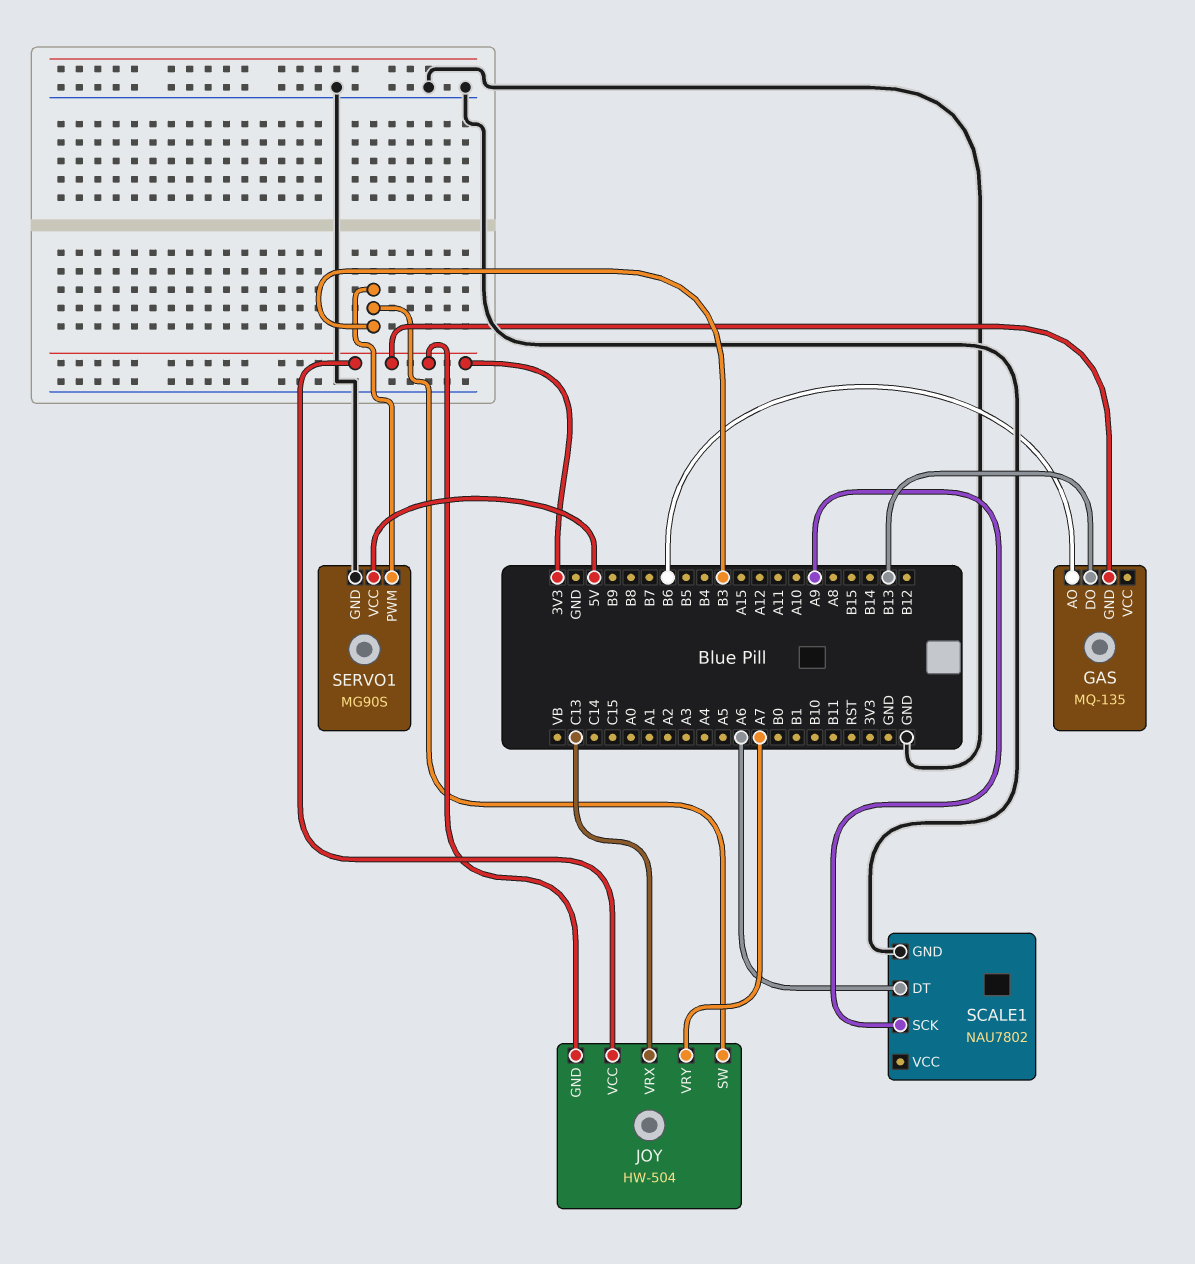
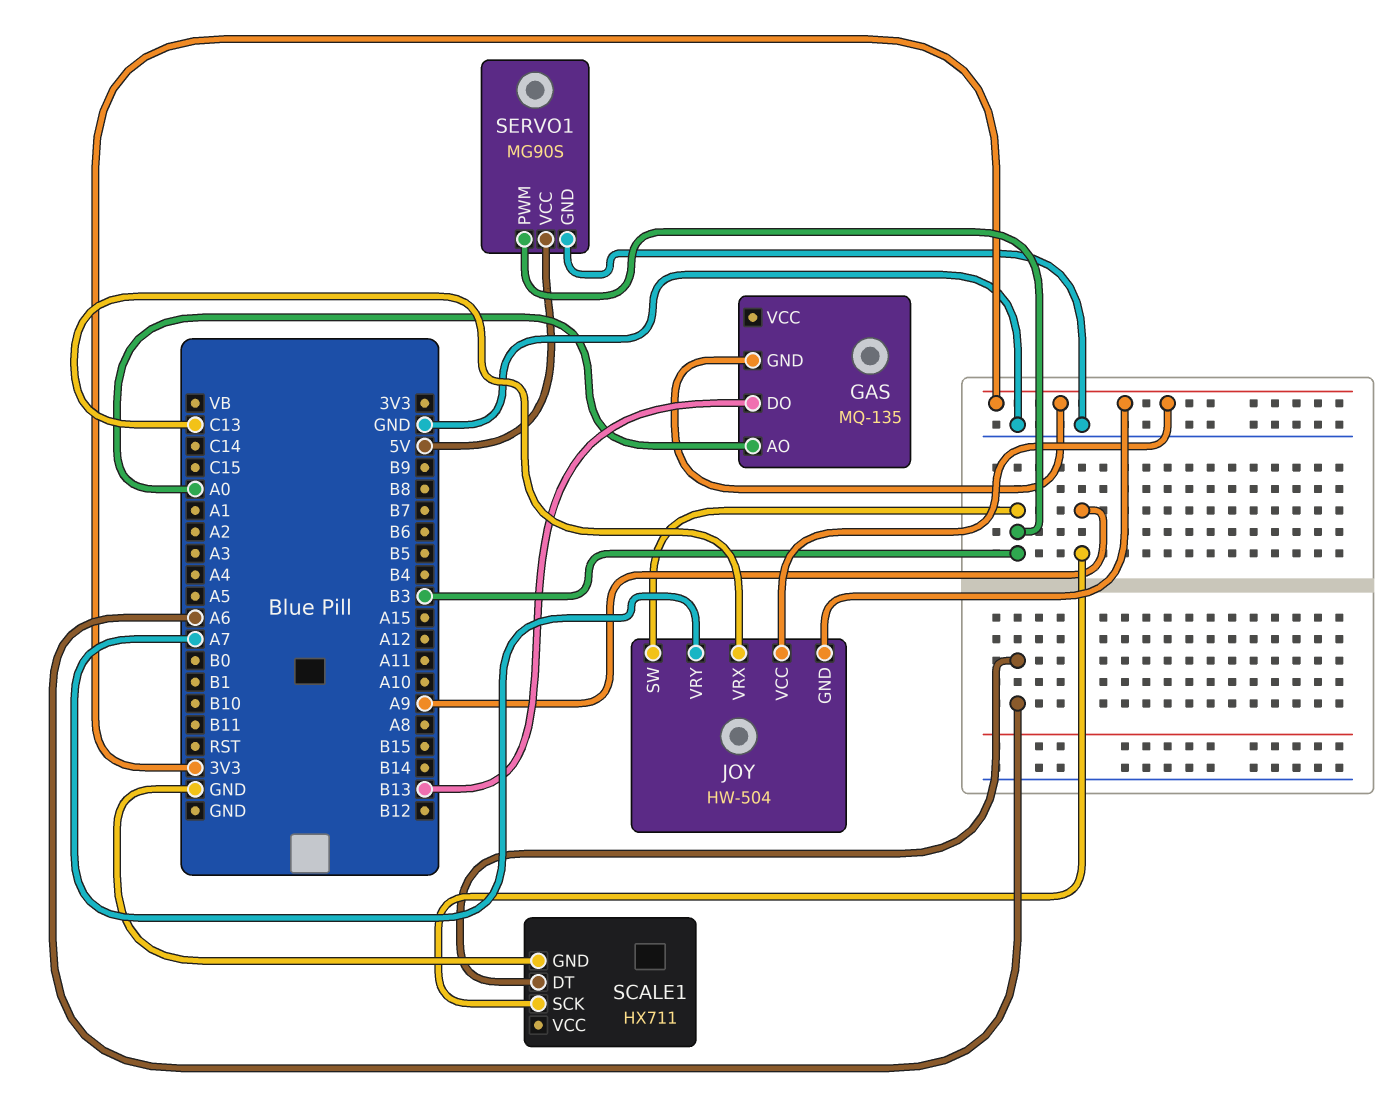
GAS pin AO: B6 -> A0
SCALE1: NAU7802 -> HX711

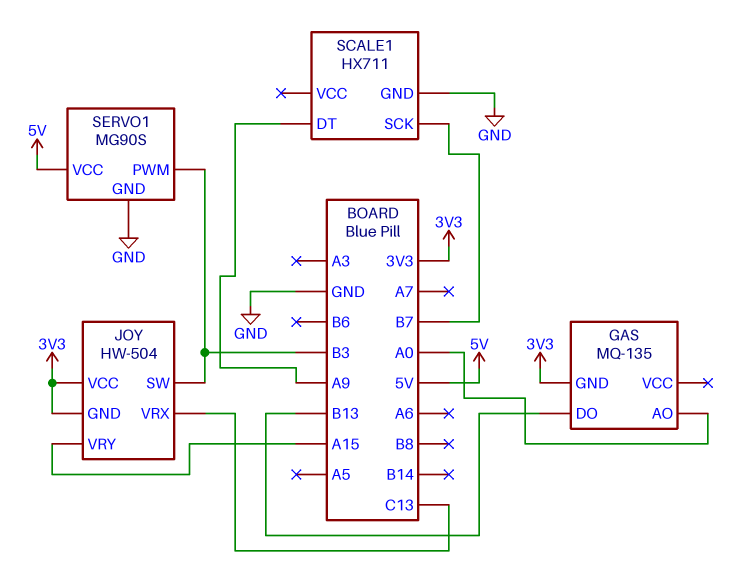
JOY pin VRY: A7 -> A15
SCALE1 pin DT: A6 -> A9
SCALE1 pin SCK: A9 -> B7

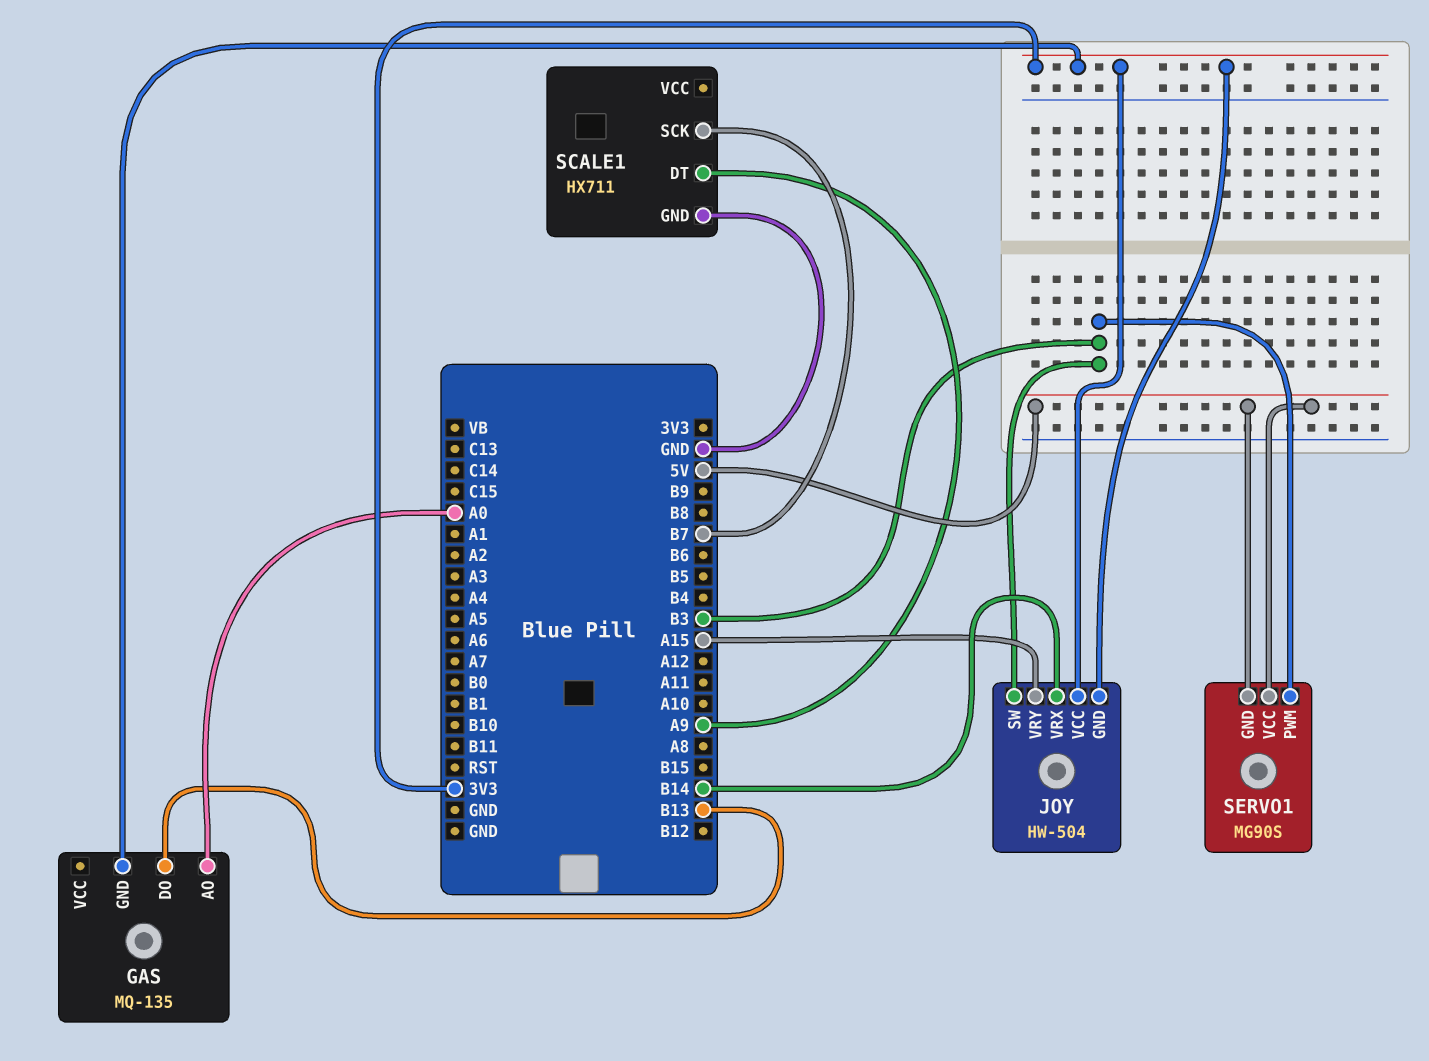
JOY pin VRX: C13 -> B14
SERVO1 pin GND: GND -> 5V

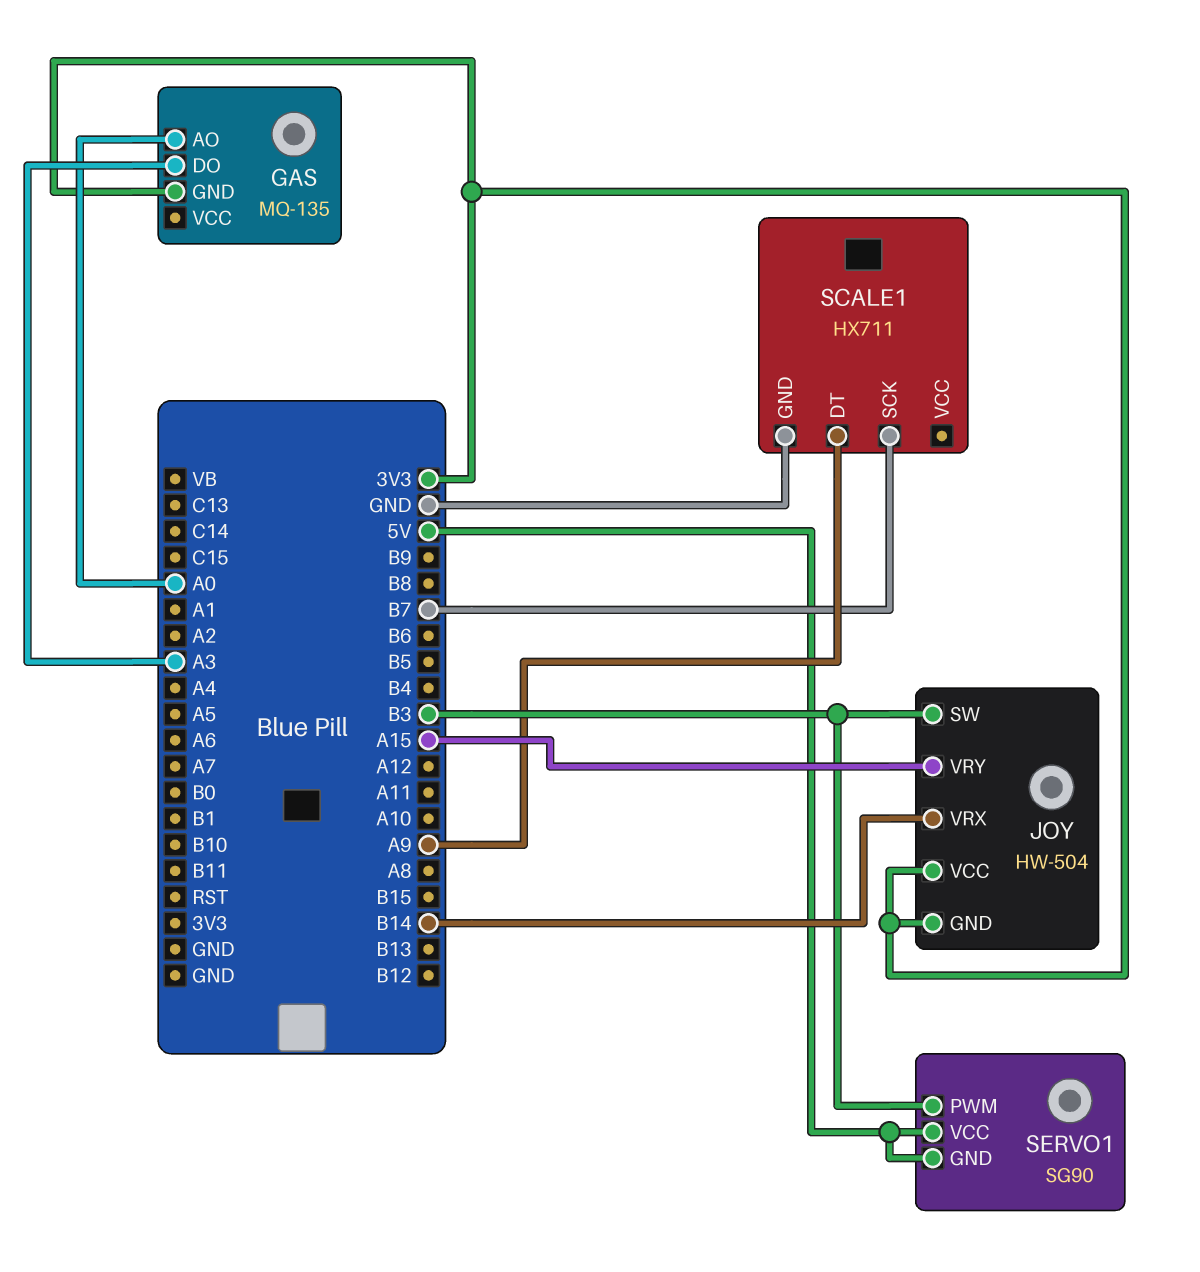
GAS pin DO: B13 -> A3
SERVO1: MG90S -> SG90

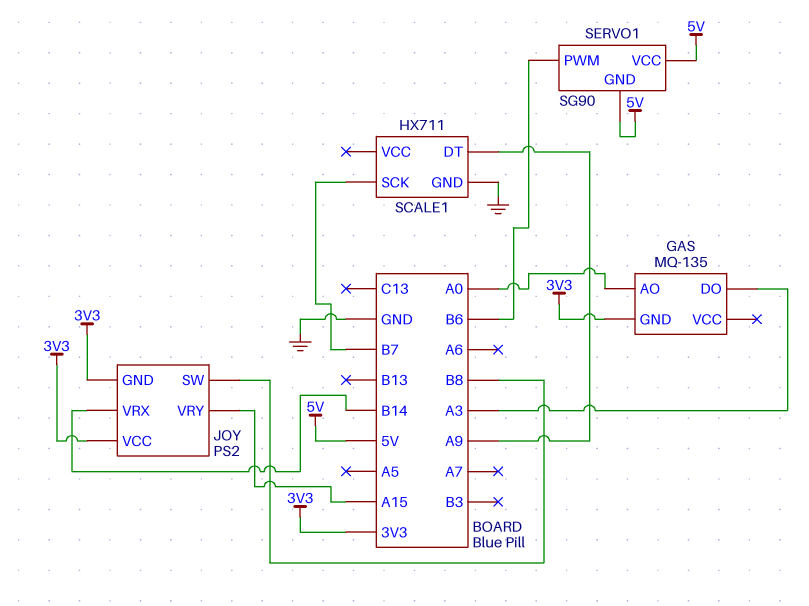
JOY: HW-504 -> PS2
JOY pin SW: B3 -> B8
SERVO1 pin PWM: B3 -> B6

